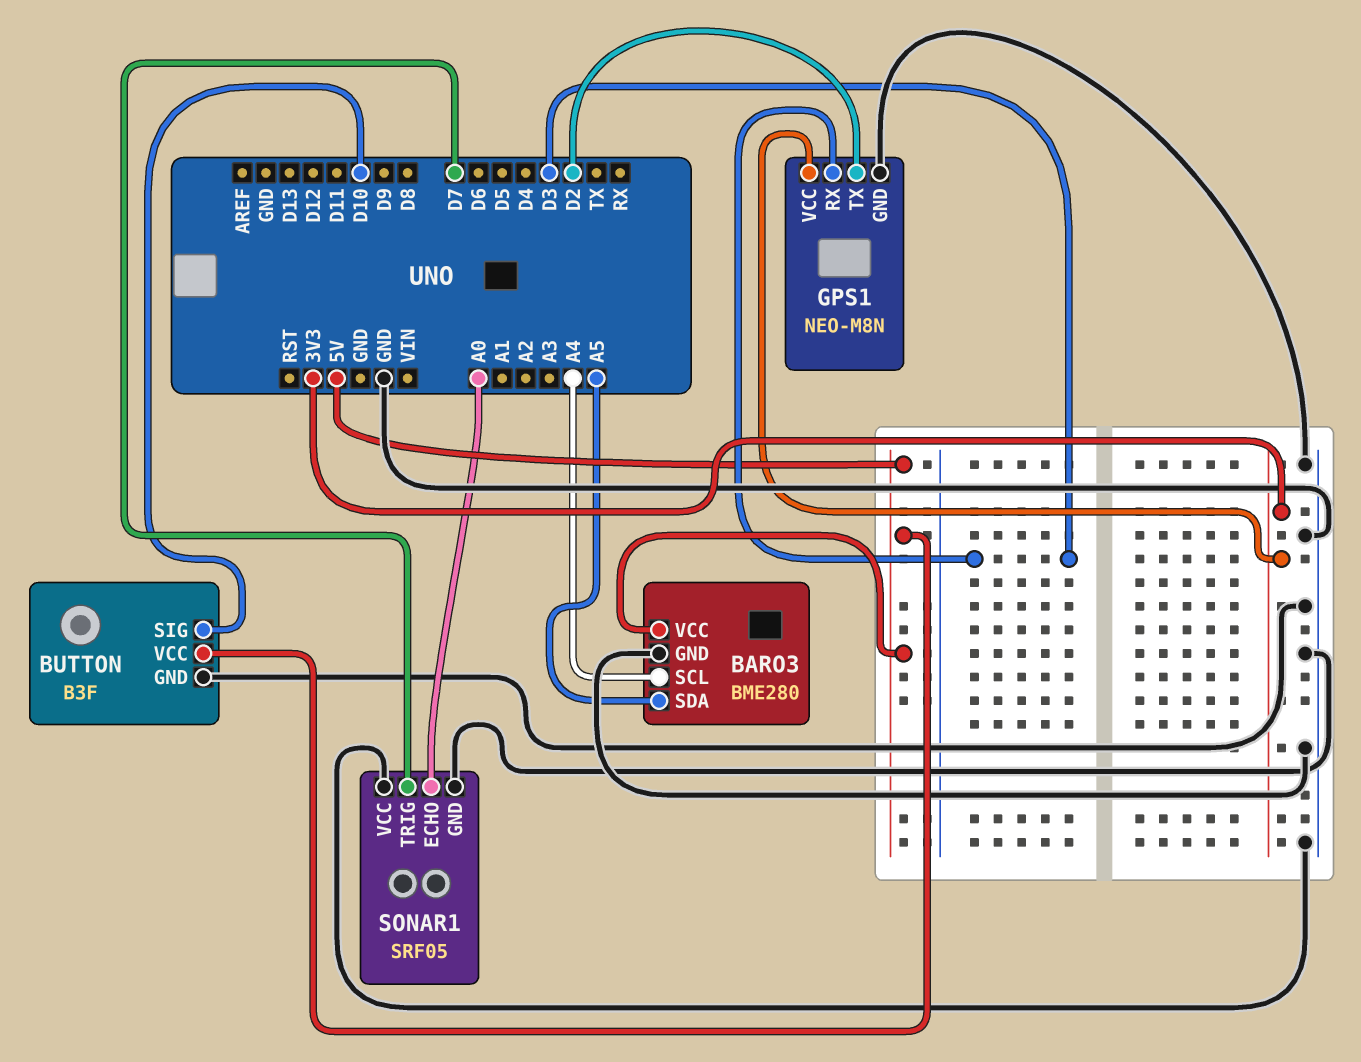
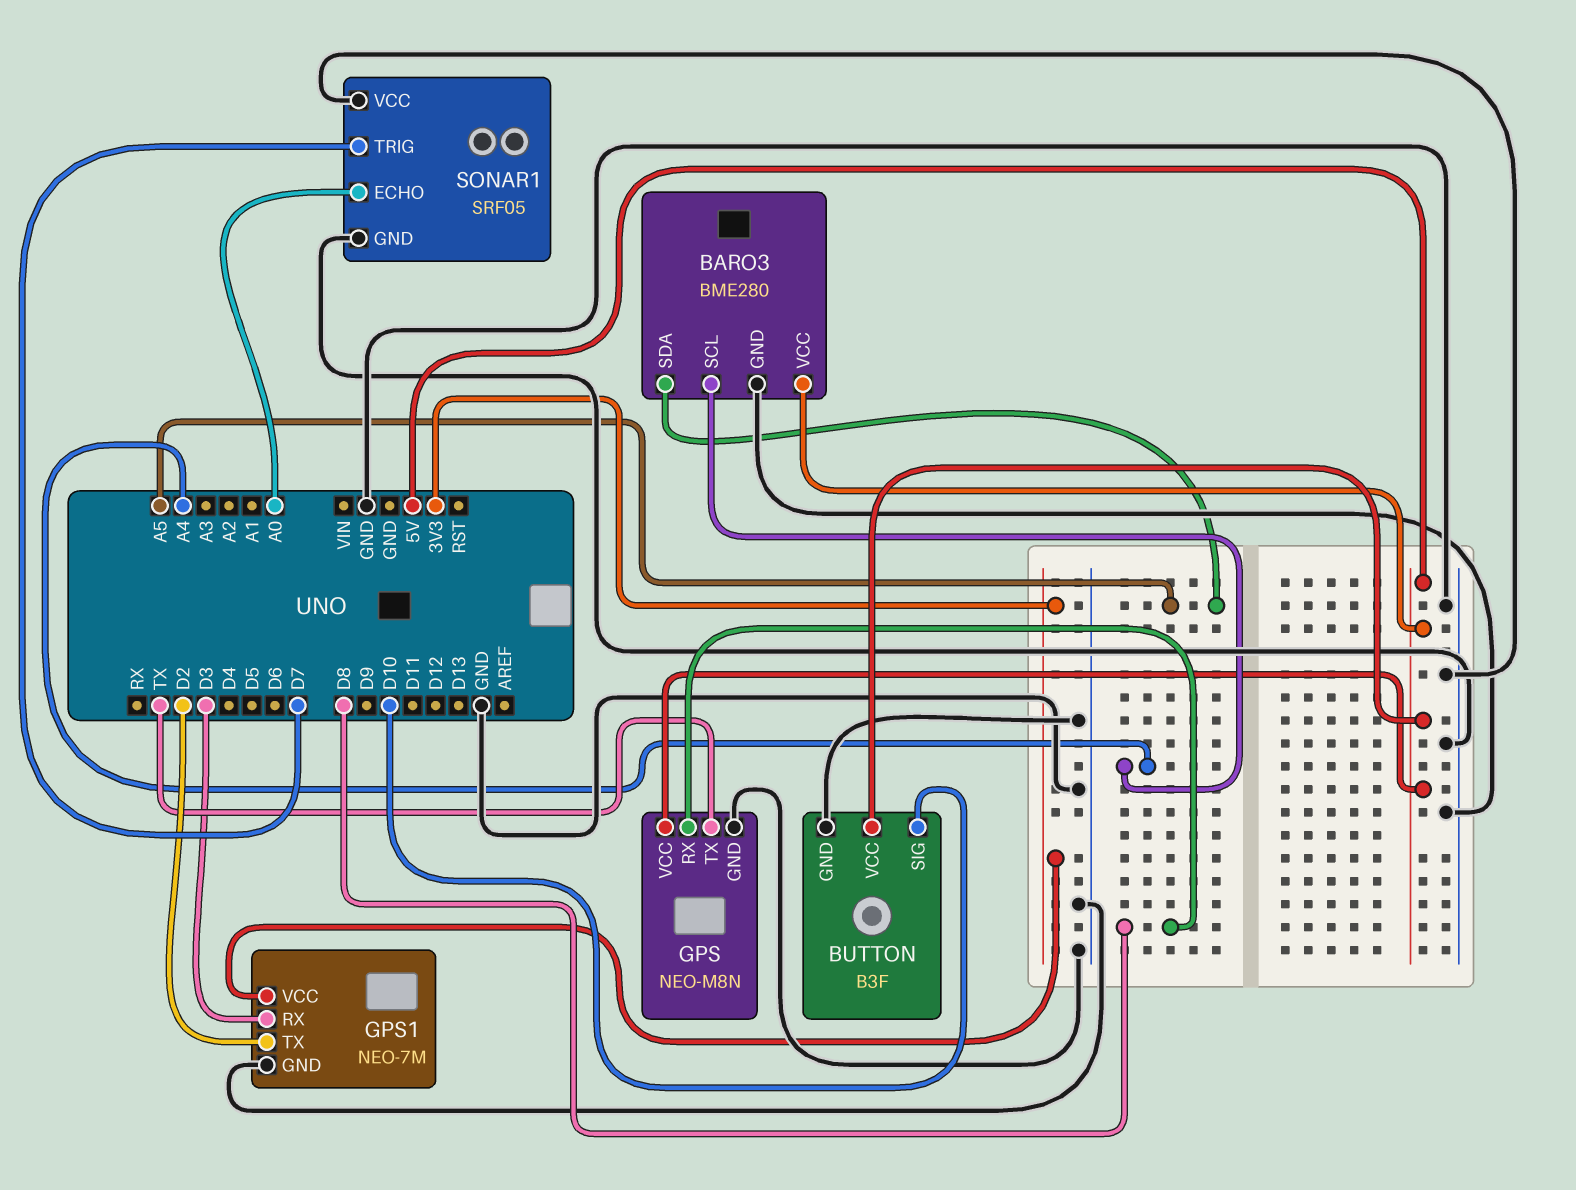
GPS: none -> NEO-M8N
GPS pin GND: none -> GND
GPS pin RX: none -> D8
GPS pin TX: none -> TX
GPS pin VCC: none -> 5V
GPS1: NEO-M8N -> NEO-7M

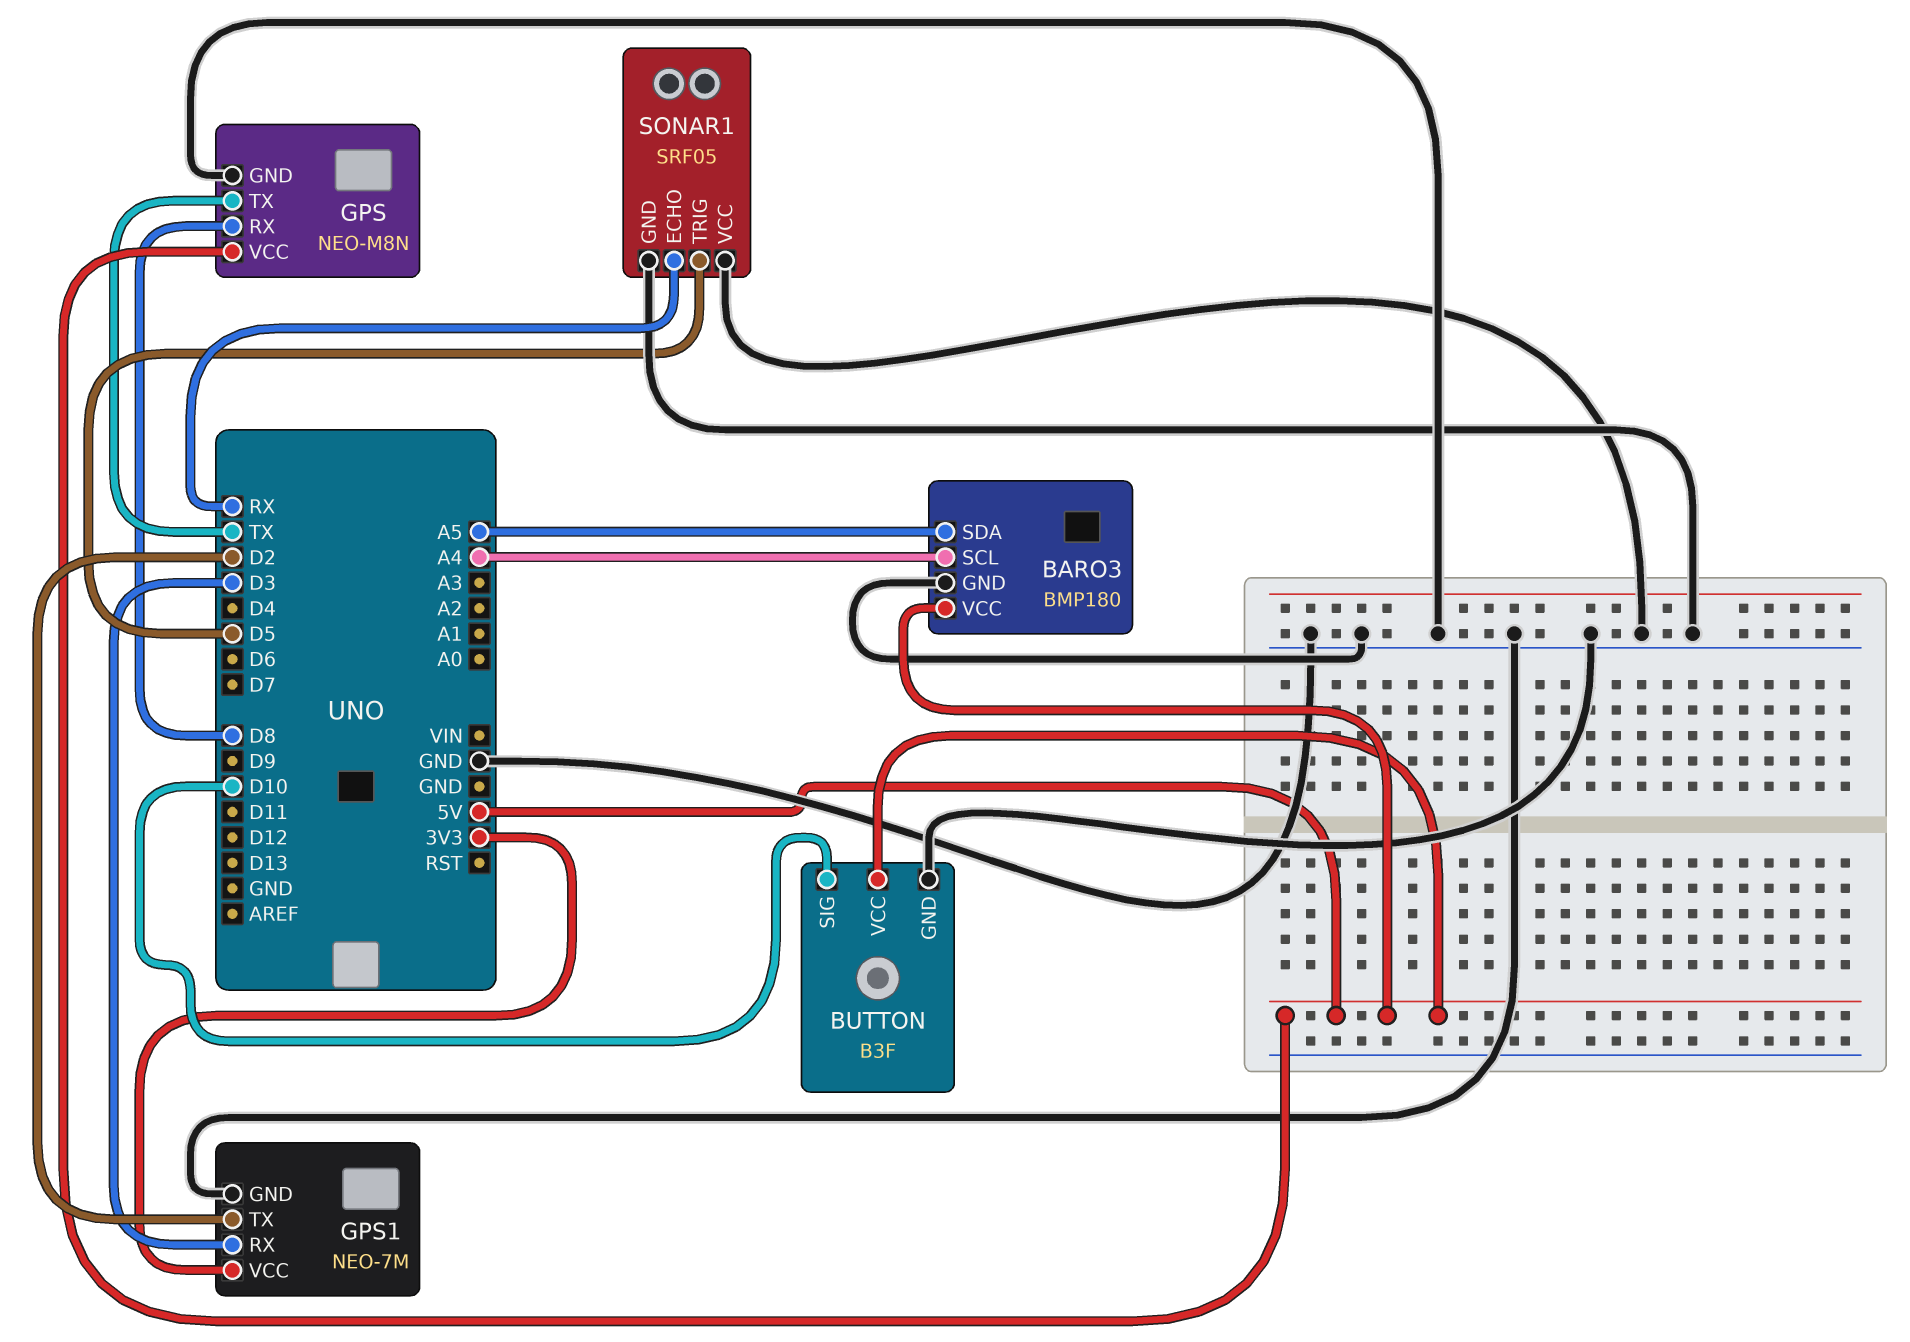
BARO3: BME280 -> BMP180
SONAR1 pin ECHO: A0 -> RX
SONAR1 pin TRIG: D7 -> D5

